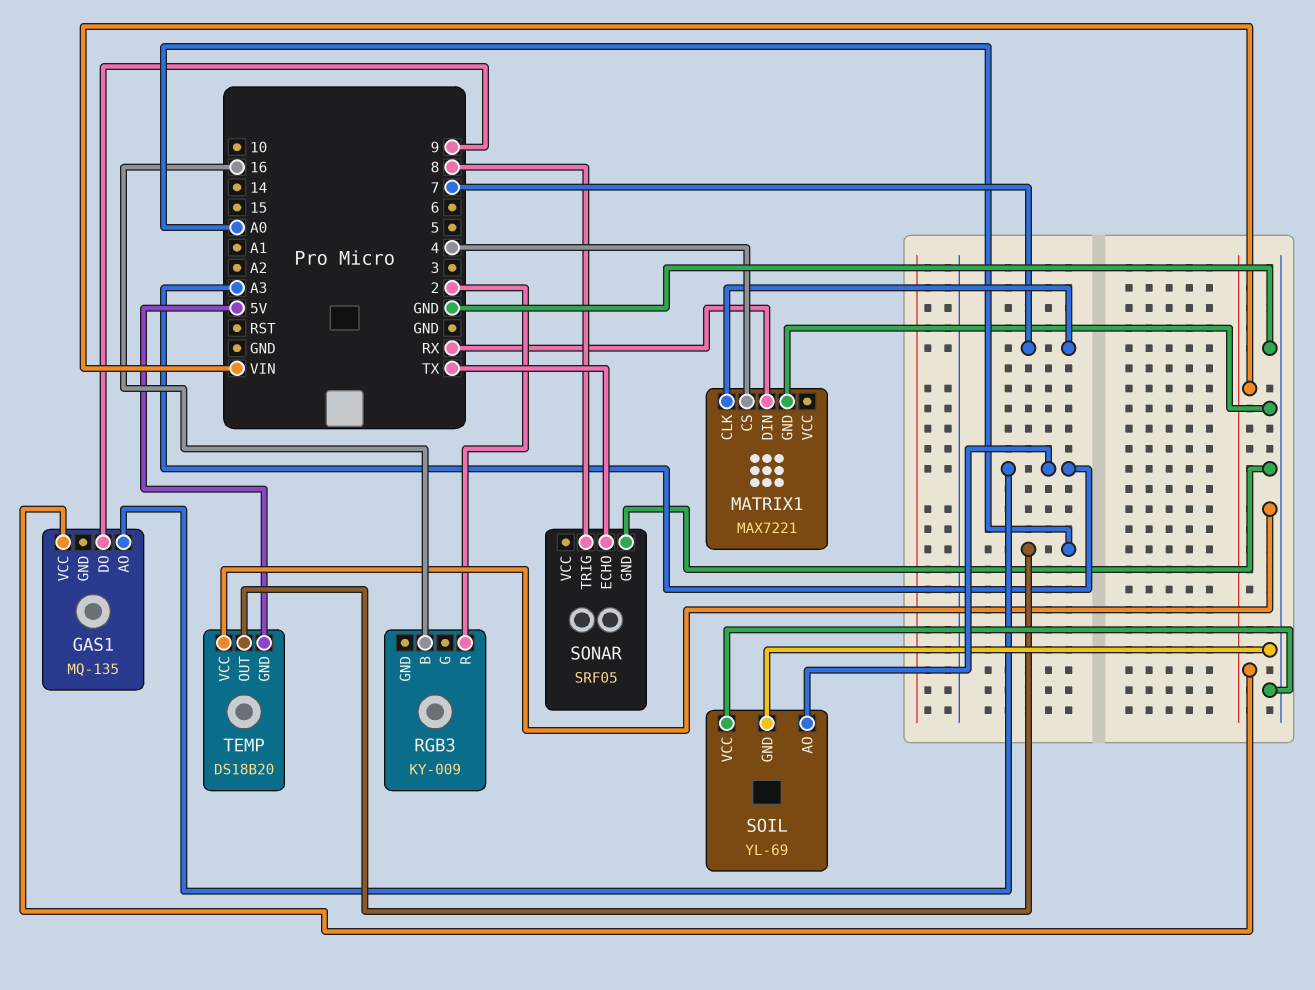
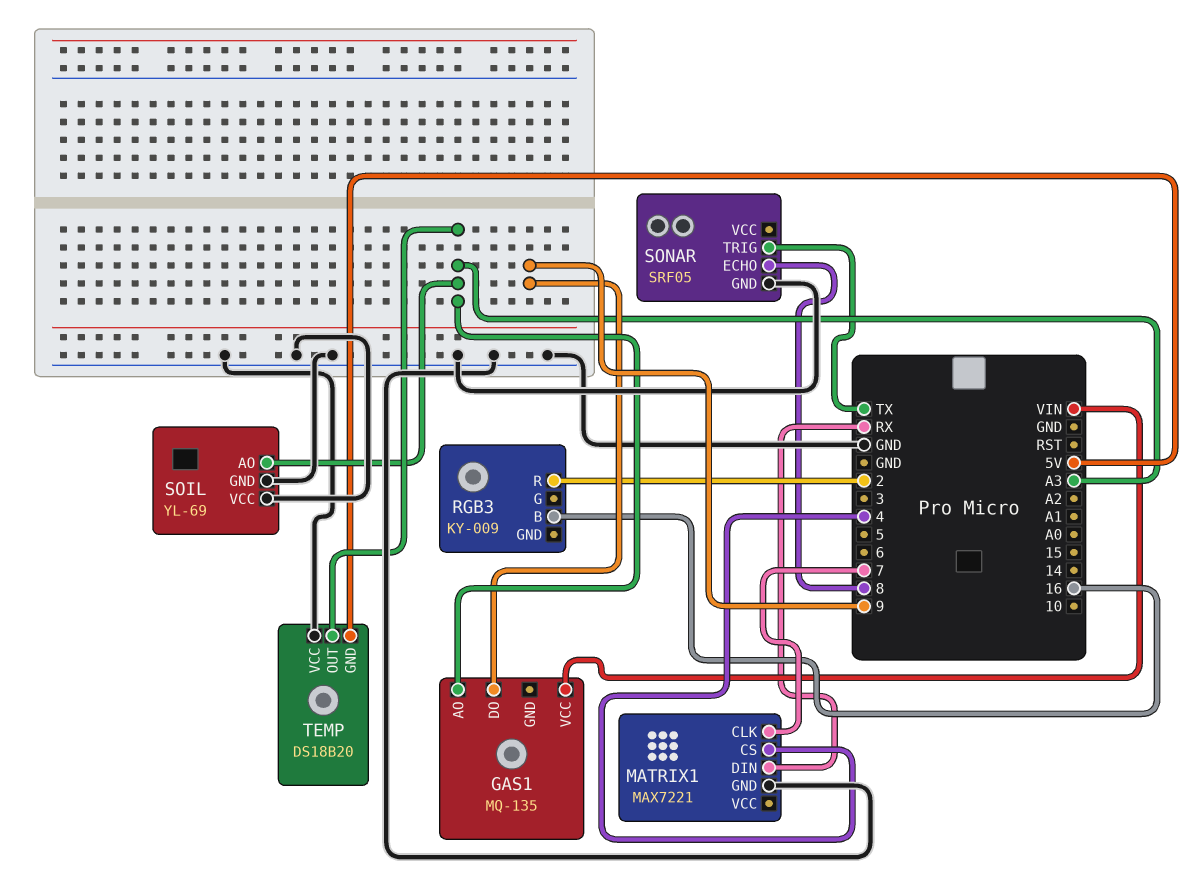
SONAR pin ECHO: TX -> 8
SONAR pin TRIG: 8 -> TX
TEMP pin OUT: A0 -> A3

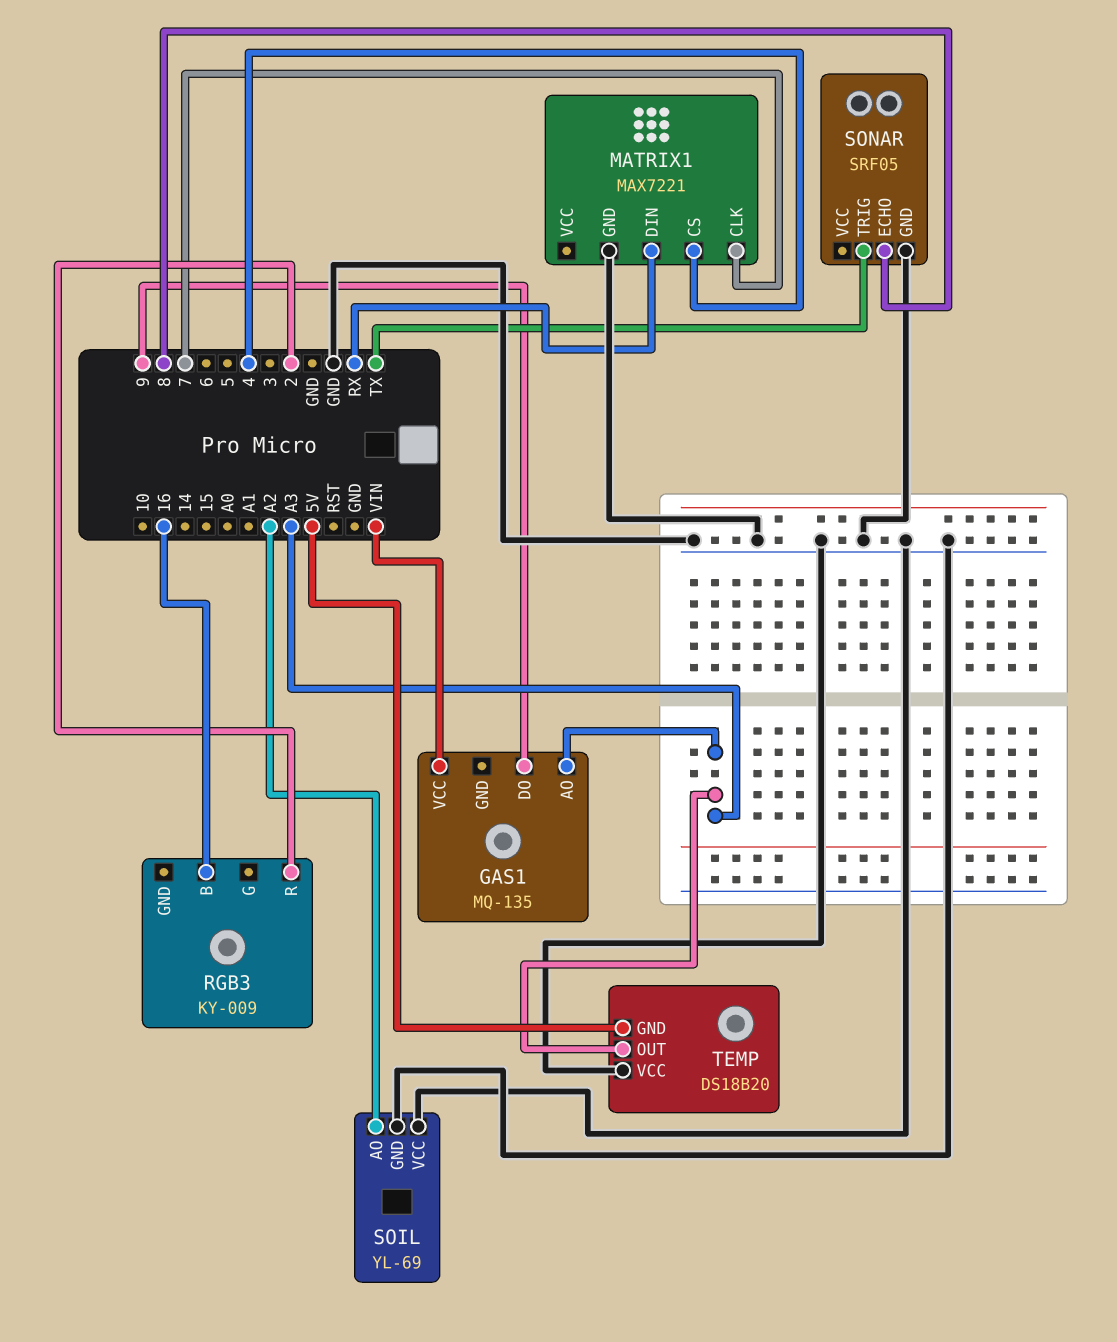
SOIL pin AO: A3 -> A2

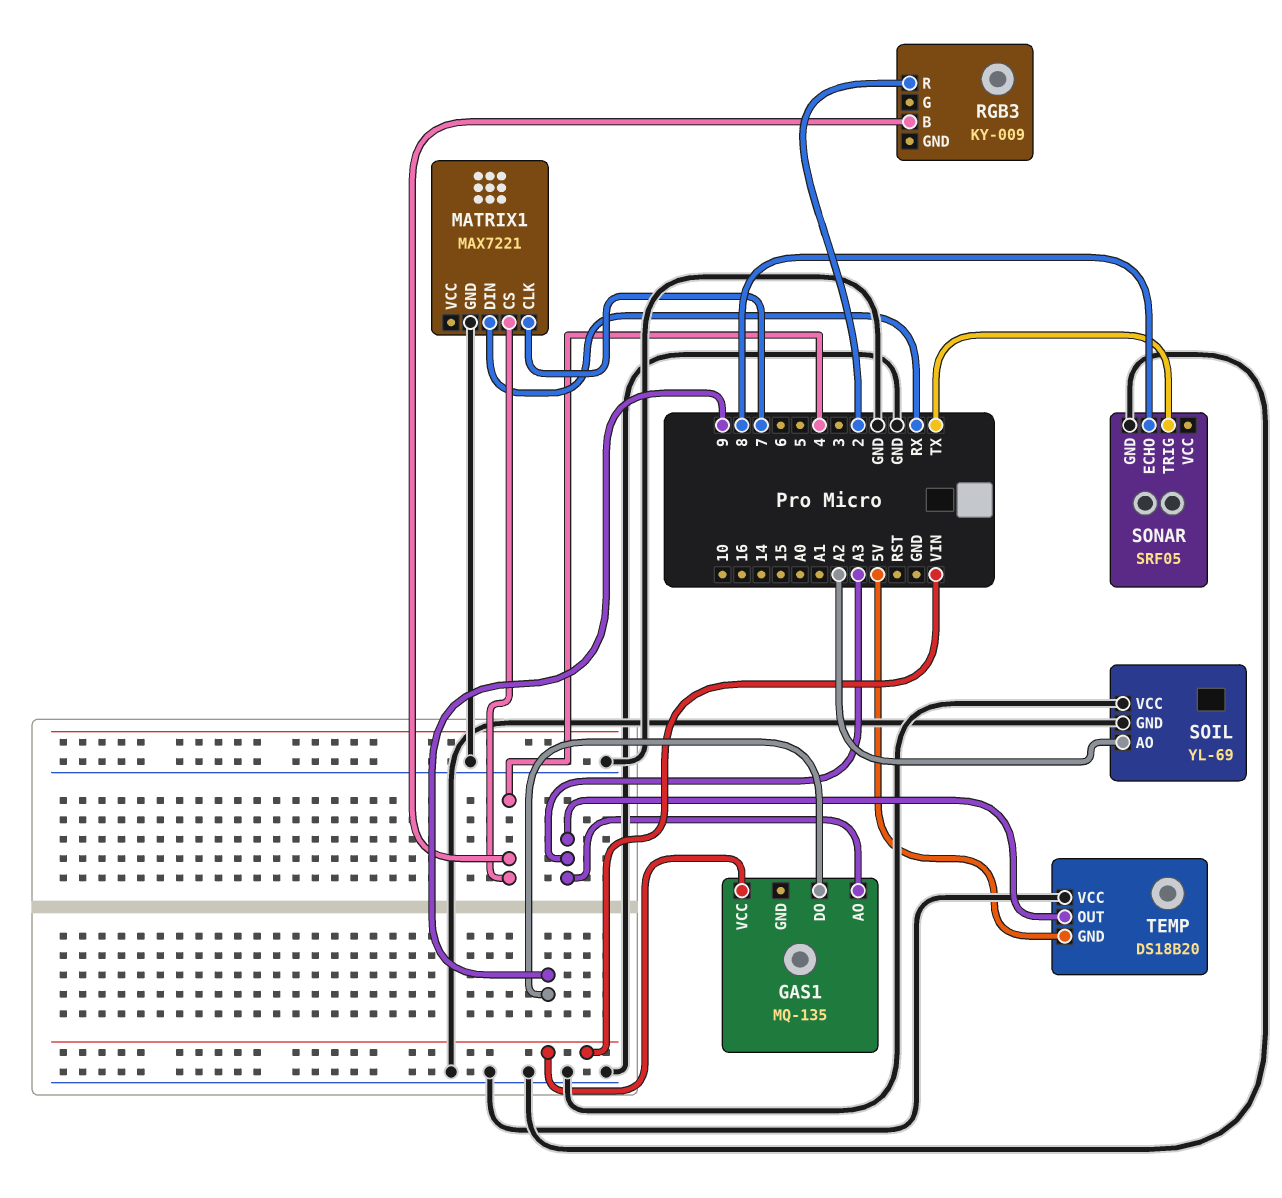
RGB3 pin B: 16 -> 4

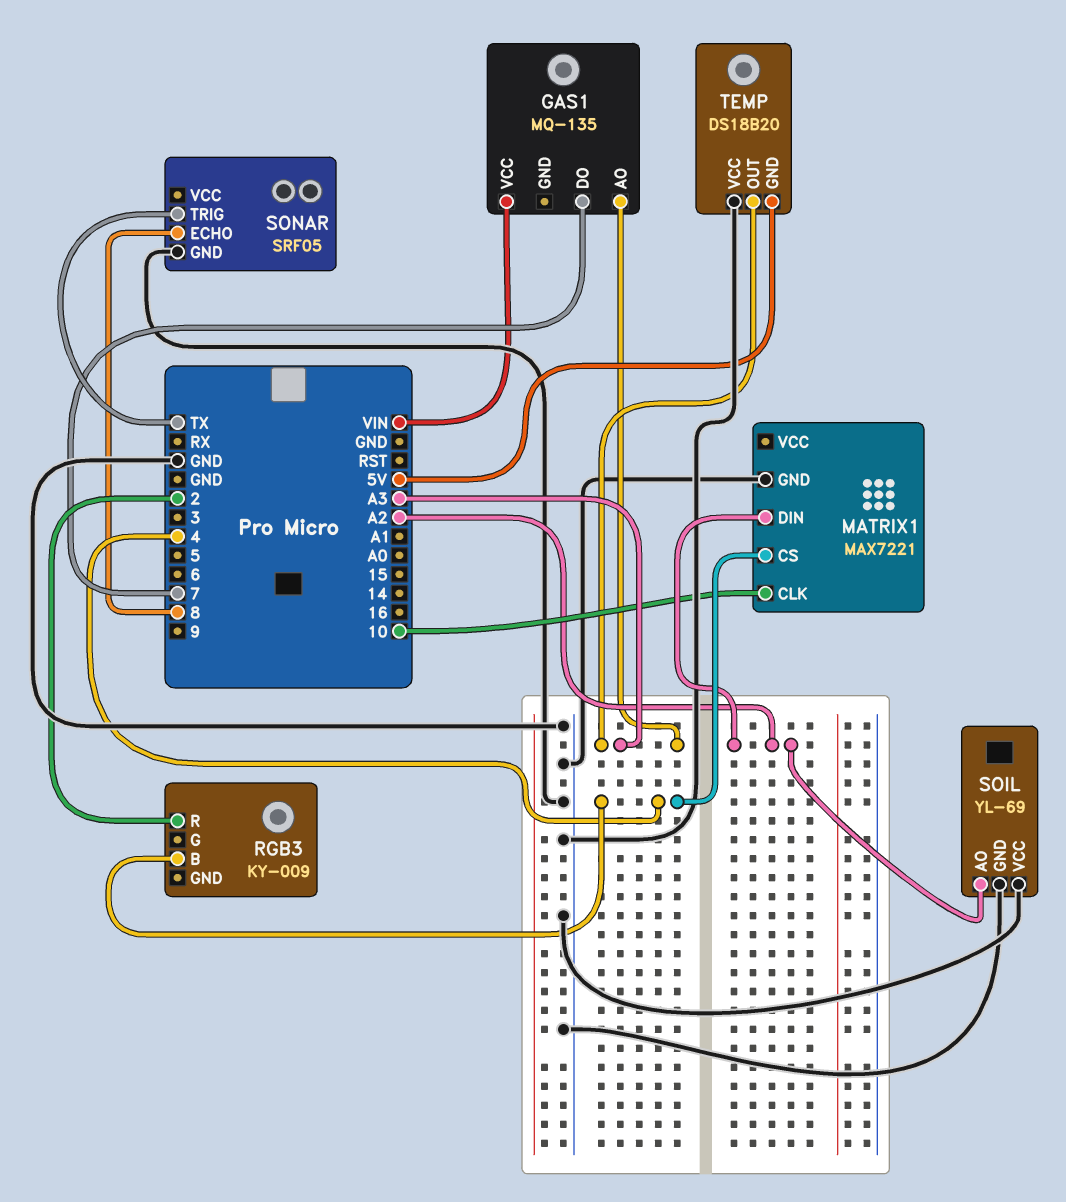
GAS1 pin DO: 9 -> 7
MATRIX1 pin CLK: 7 -> 10
MATRIX1 pin DIN: RX -> A2

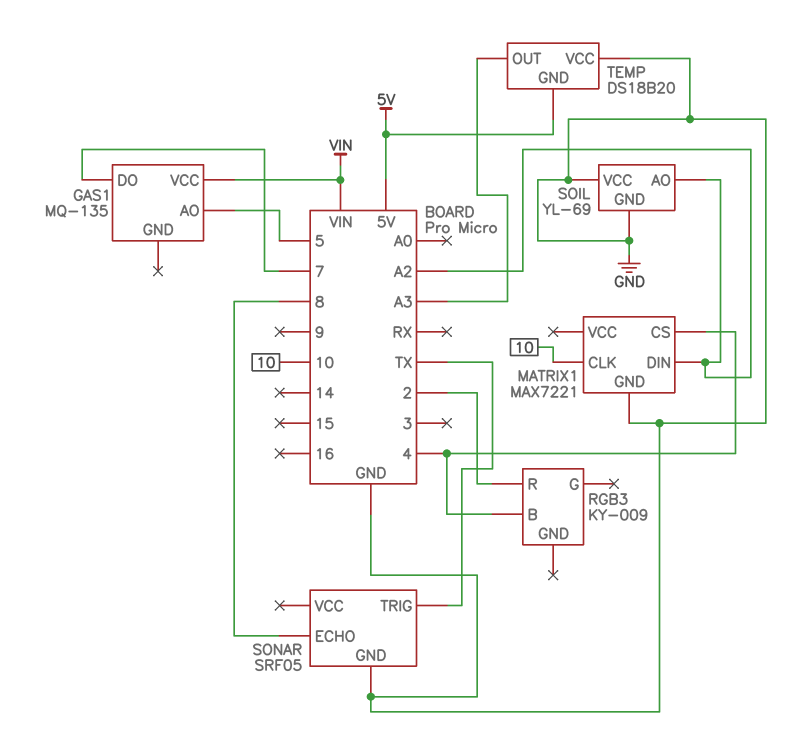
GAS1 pin AO: A3 -> 5

